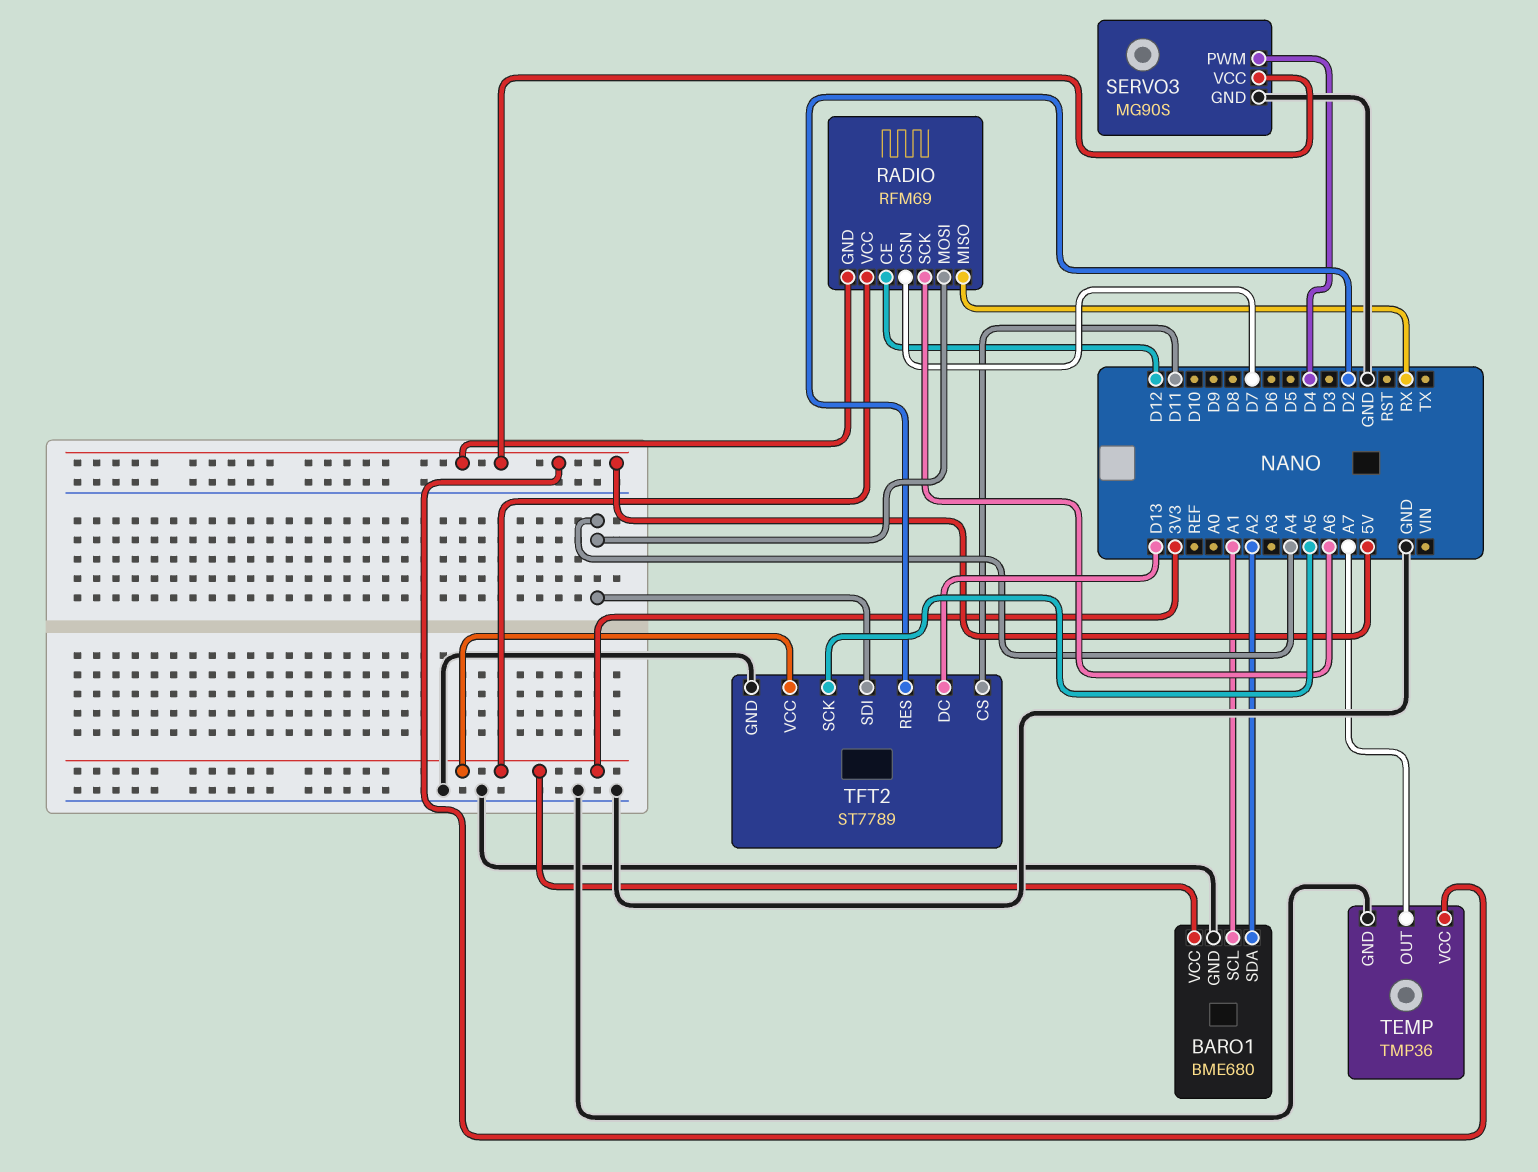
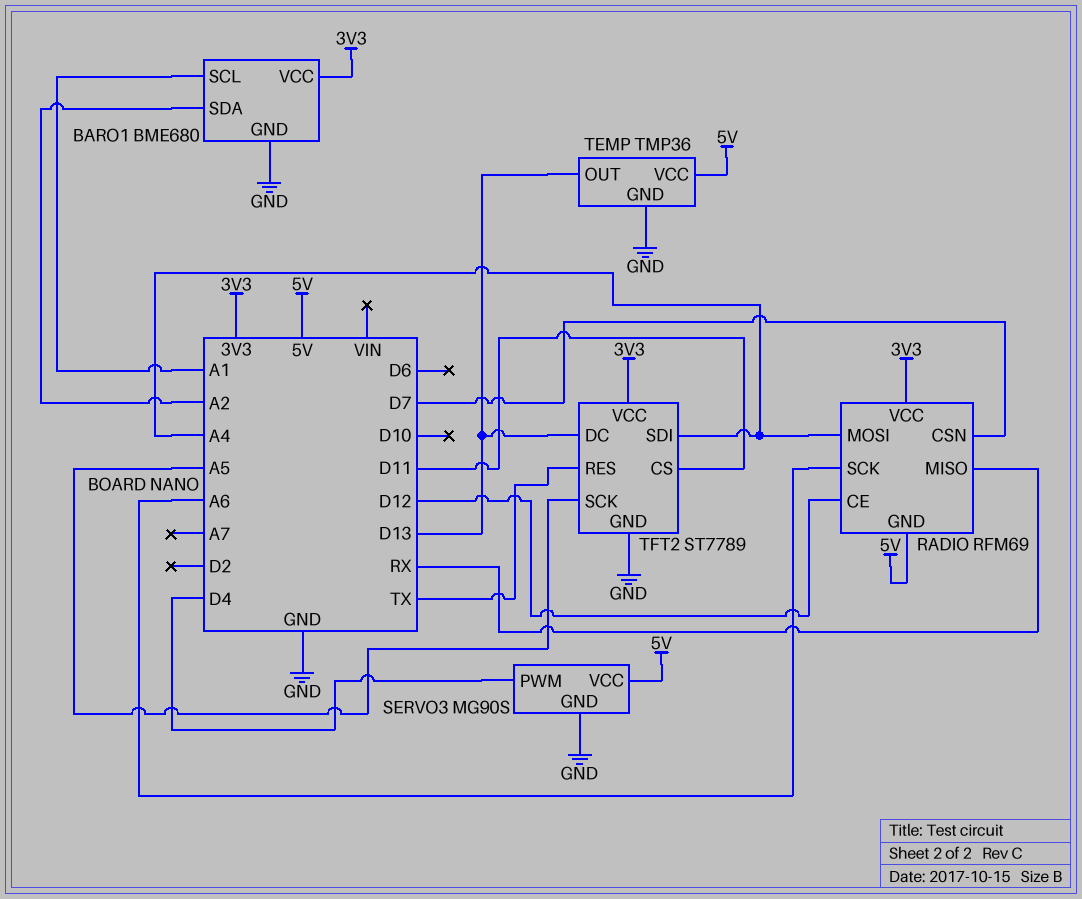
TEMP pin OUT: A7 -> D13
TFT2 pin RES: D2 -> TX

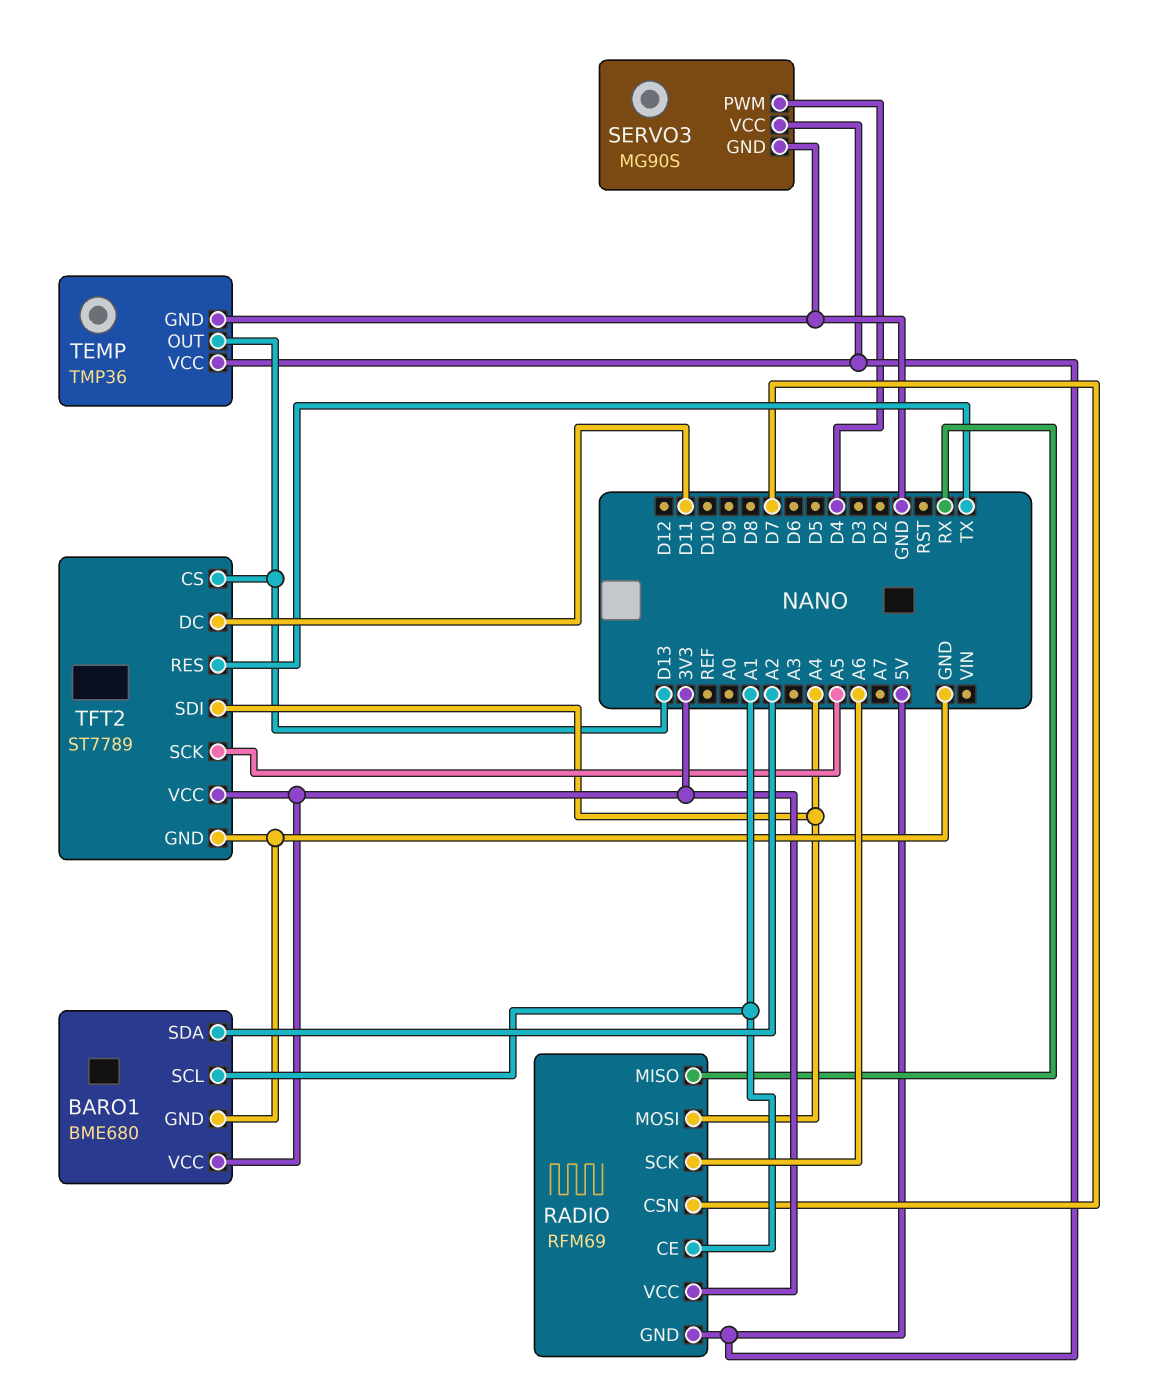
RADIO pin CE: D12 -> A1
TFT2 pin CS: D11 -> D13
TFT2 pin DC: D13 -> D11

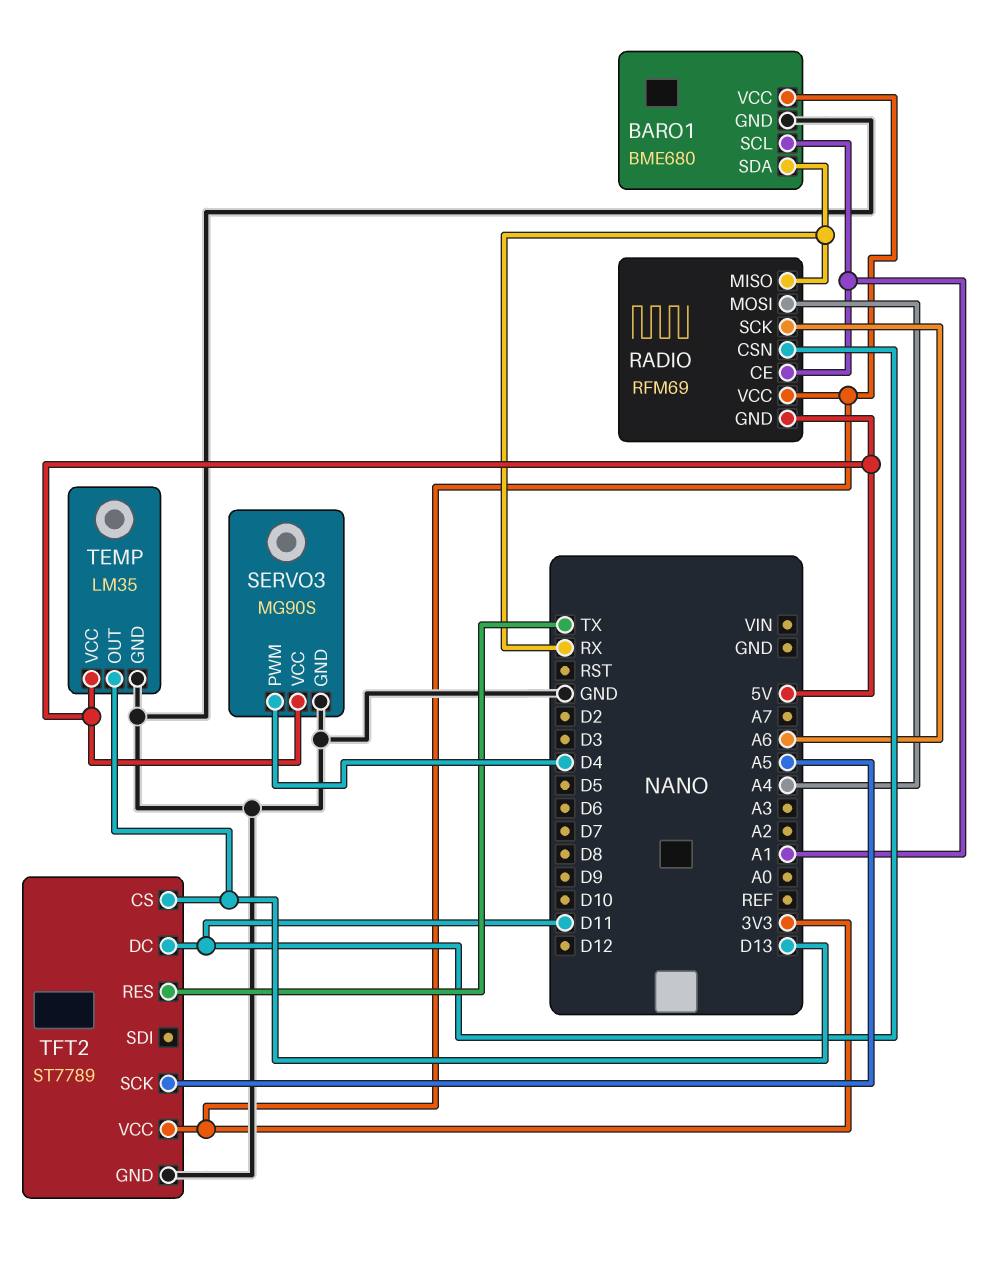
BARO1 pin SDA: A2 -> RX
RADIO pin CSN: D7 -> D11
TEMP: TMP36 -> LM35
TFT2 pin SDI: A4 -> none

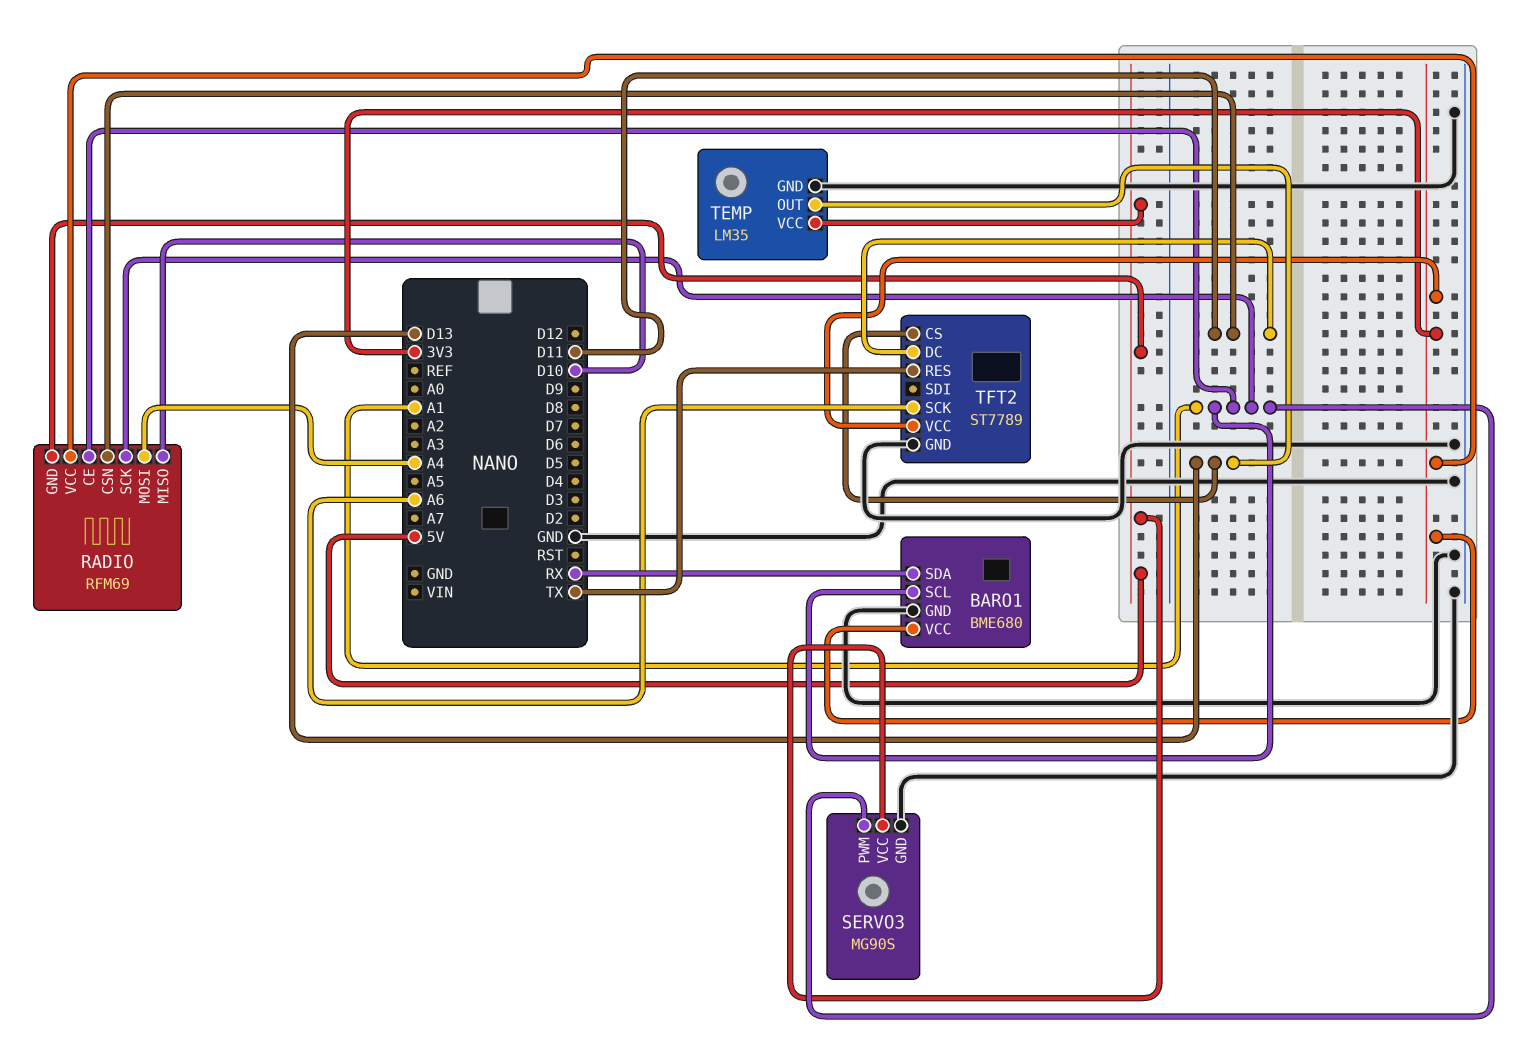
RADIO pin MISO: RX -> D10
RADIO pin SCK: A6 -> A1
SERVO3 pin PWM: D4 -> A1
TFT2 pin SCK: A5 -> A6

